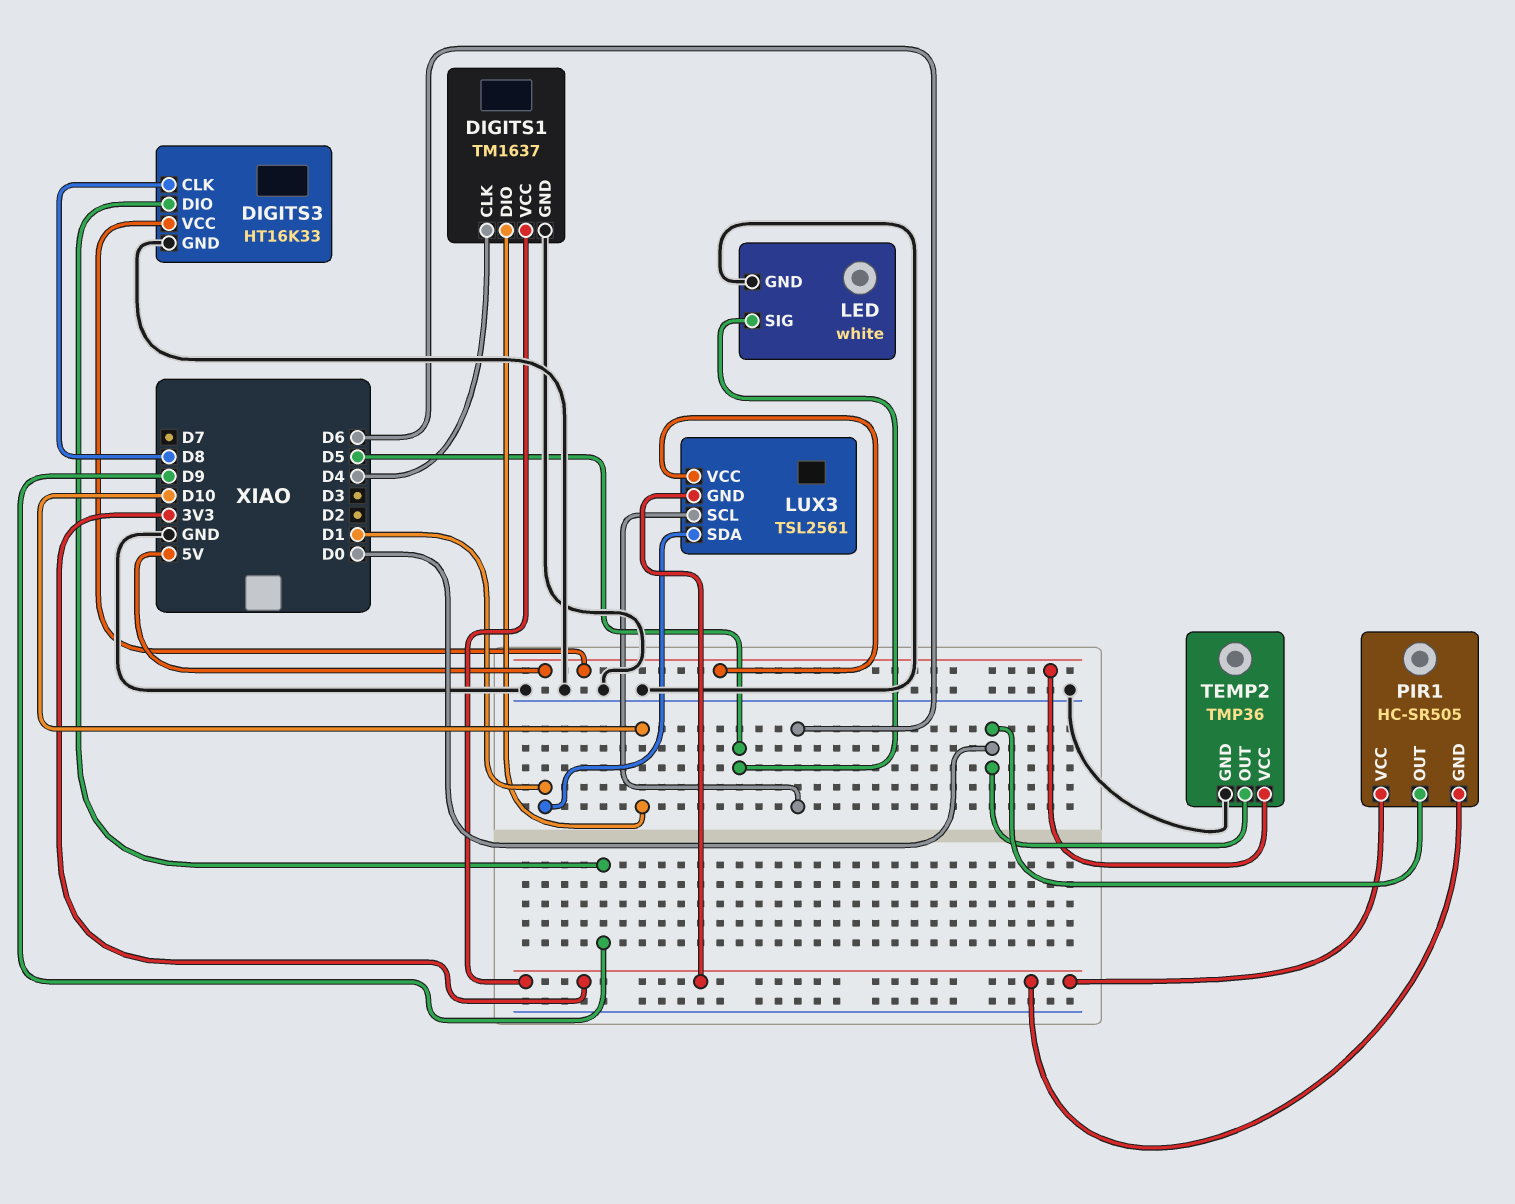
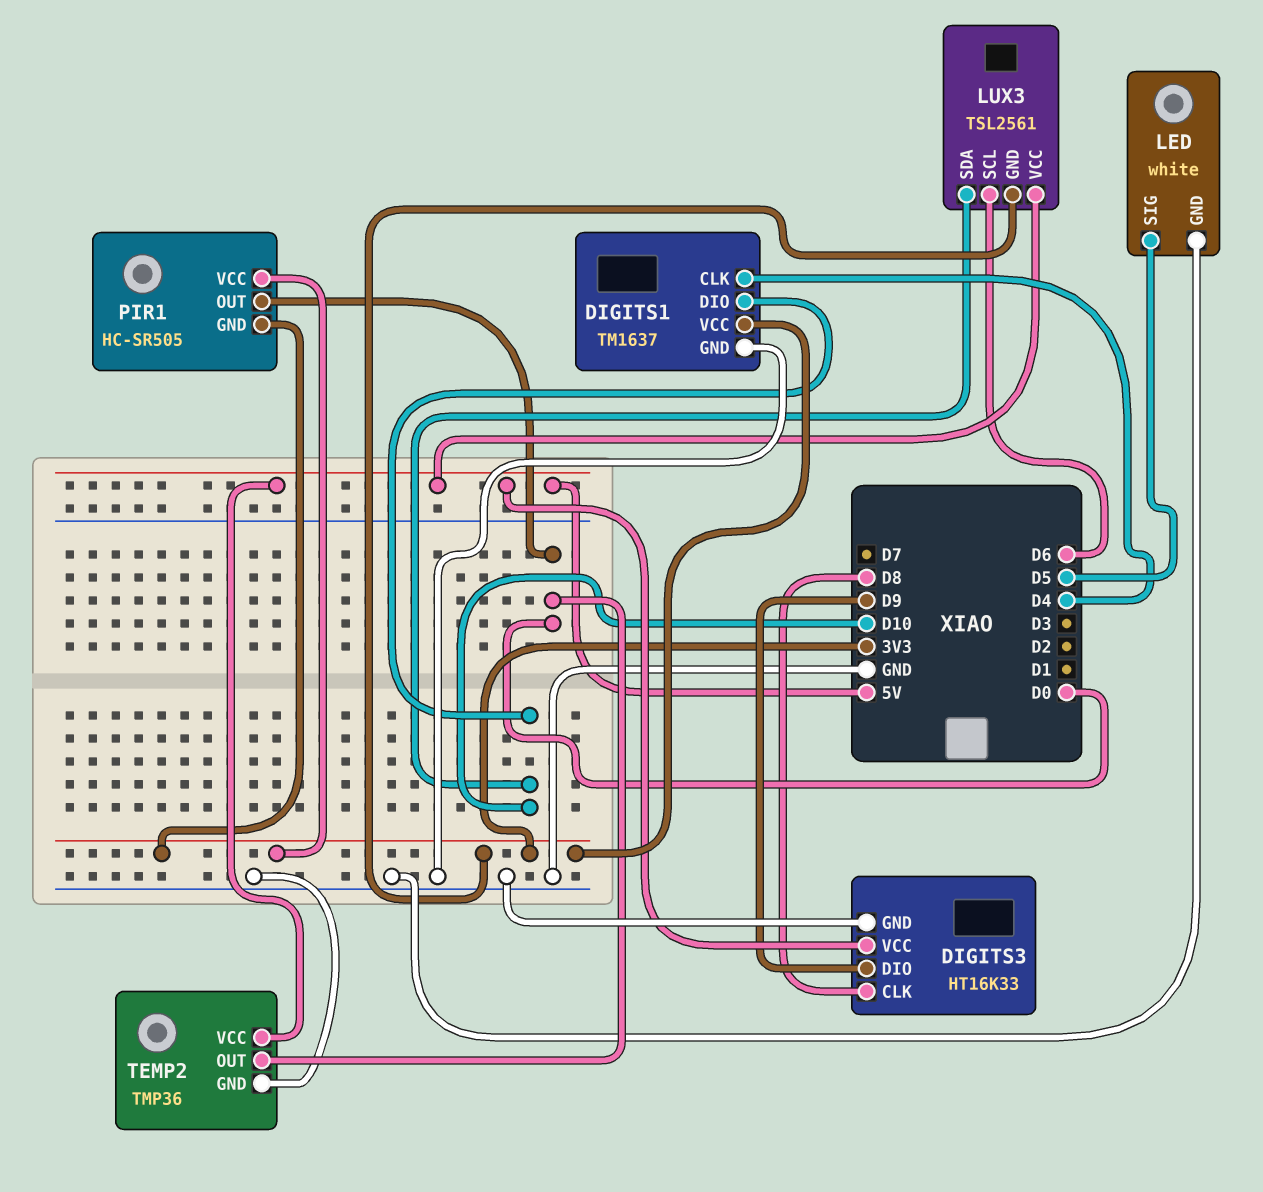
LUX3 pin SDA: D1 -> D10

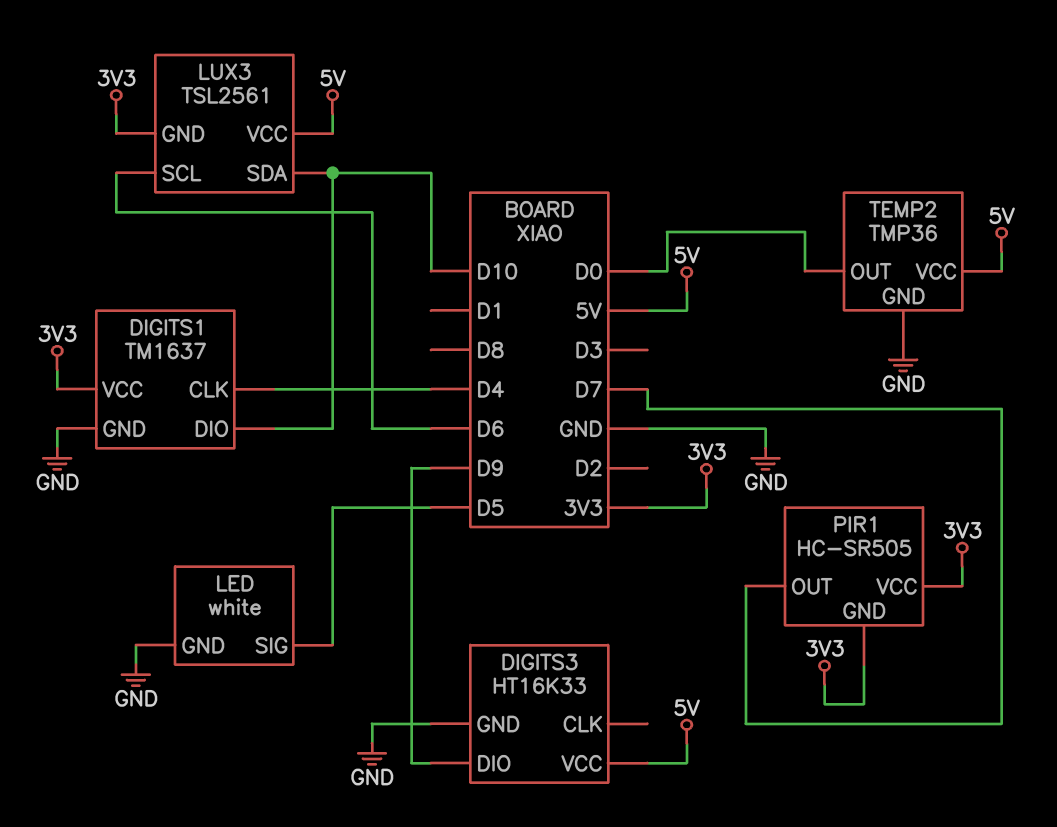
DIGITS3 pin CLK: D8 -> none
PIR1 pin OUT: D0 -> D7

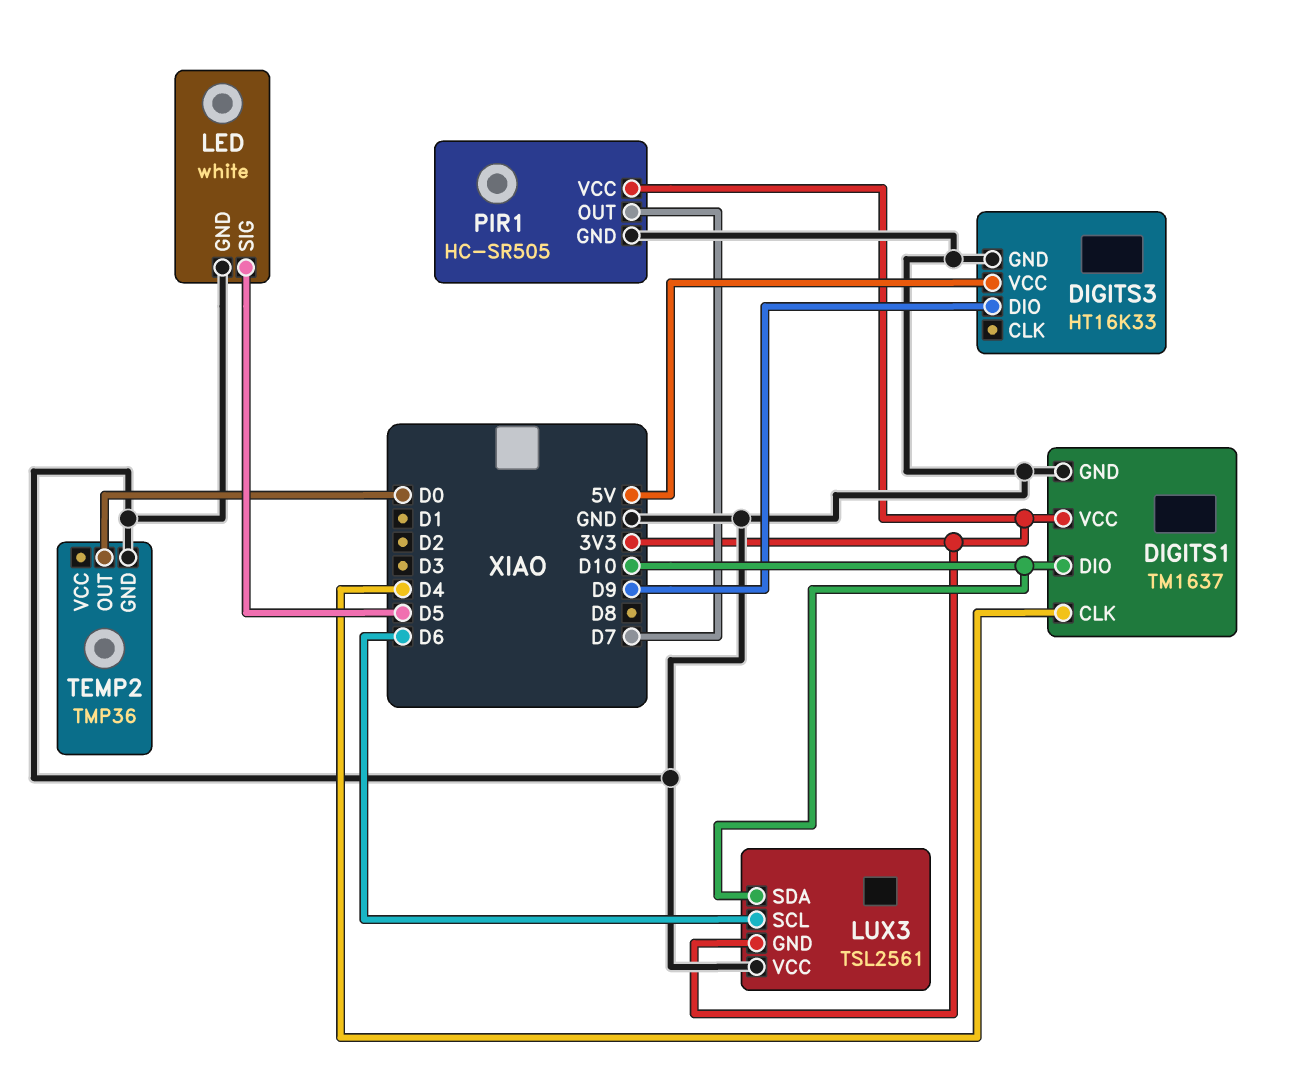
LUX3 pin VCC: 5V -> GND
PIR1 pin GND: 3V3 -> GND
TEMP2 pin VCC: 5V -> none

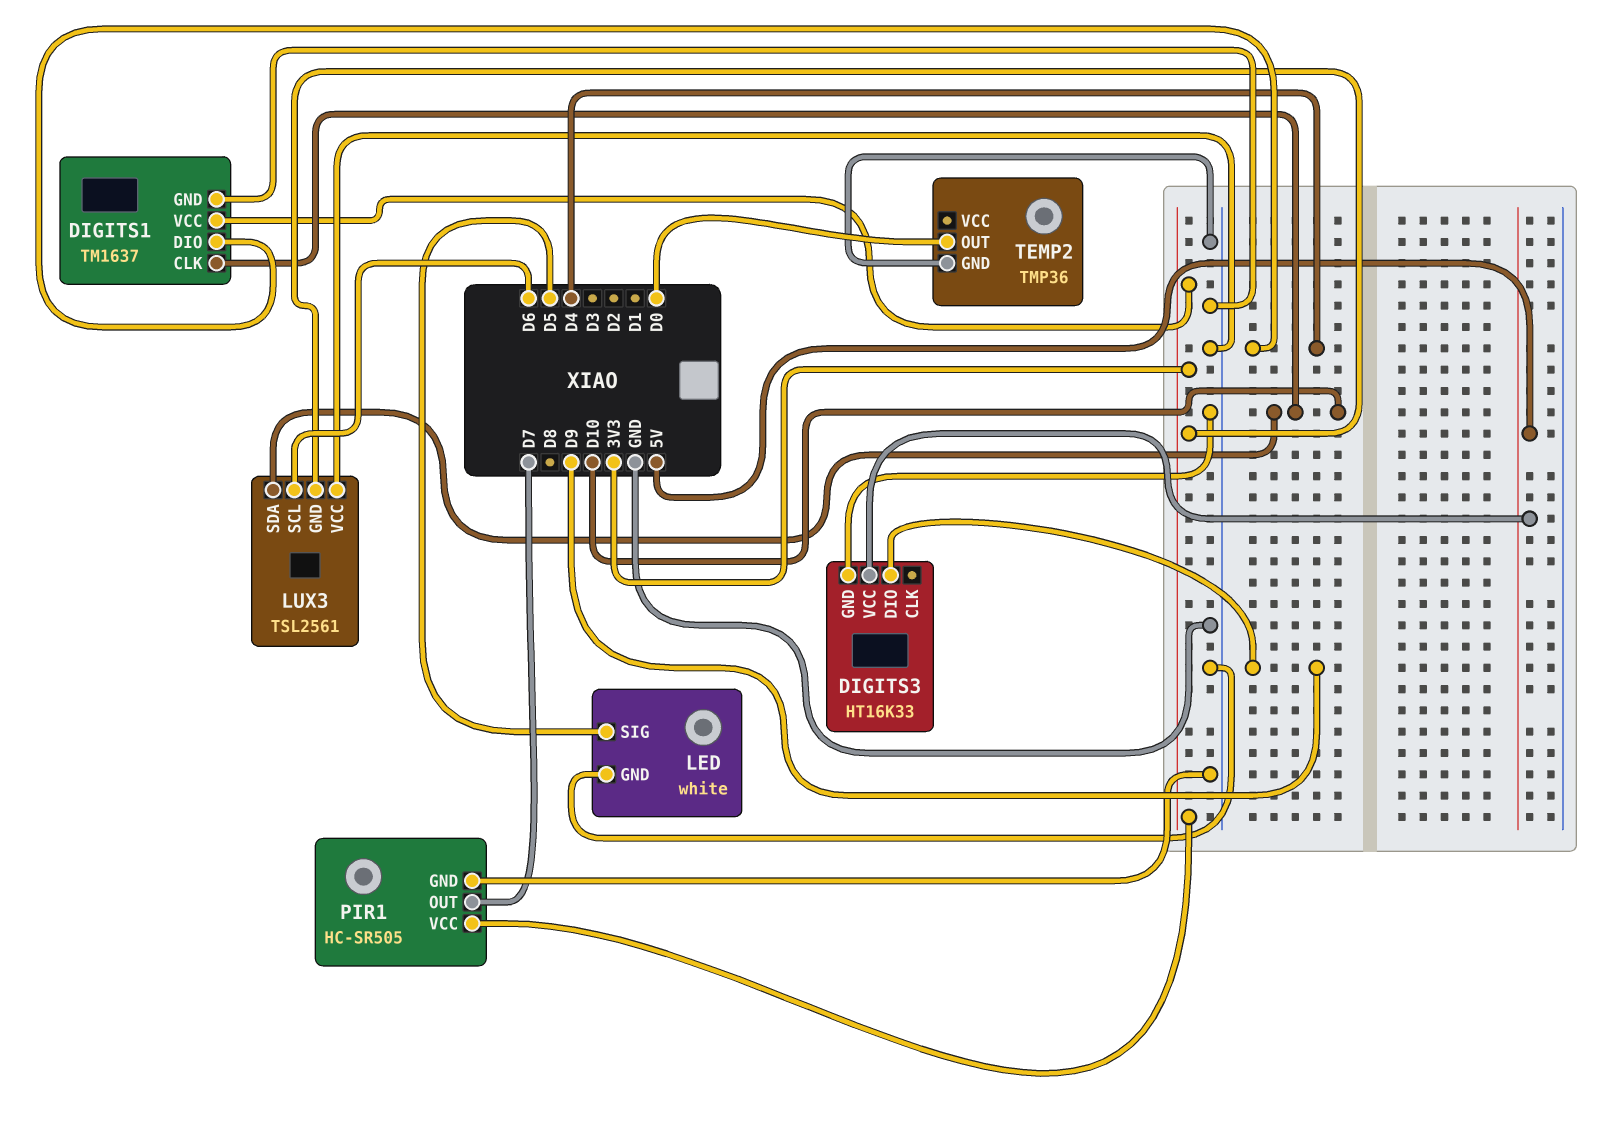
DIGITS1 pin CLK: D4 -> D10
DIGITS1 pin DIO: D10 -> D4

